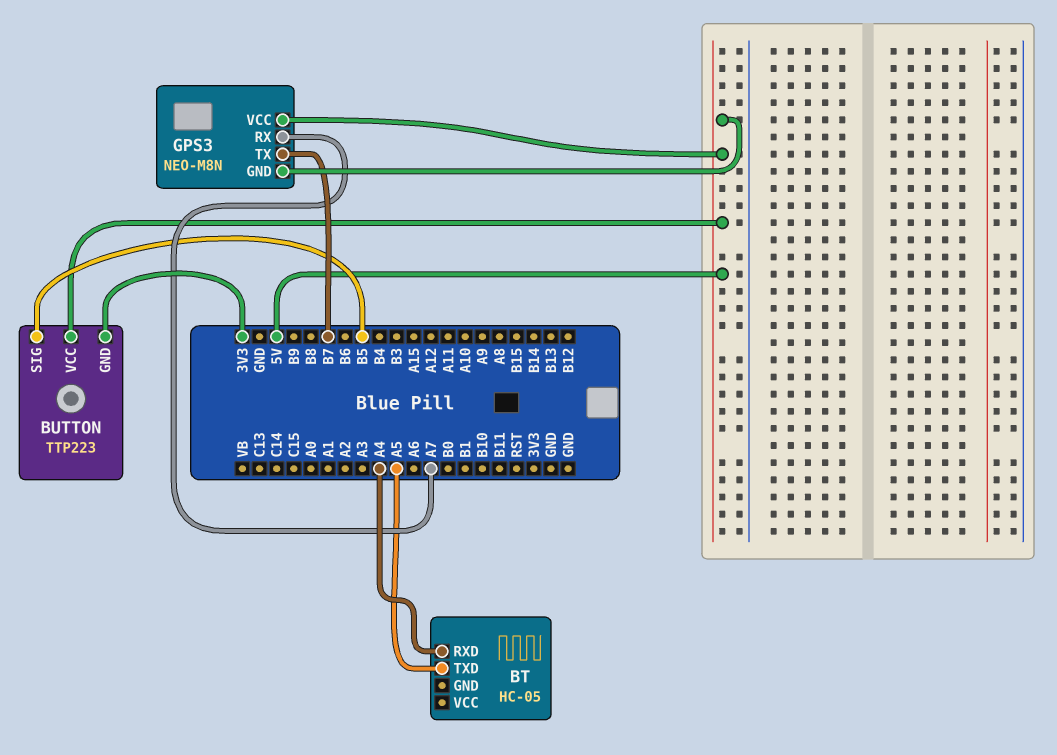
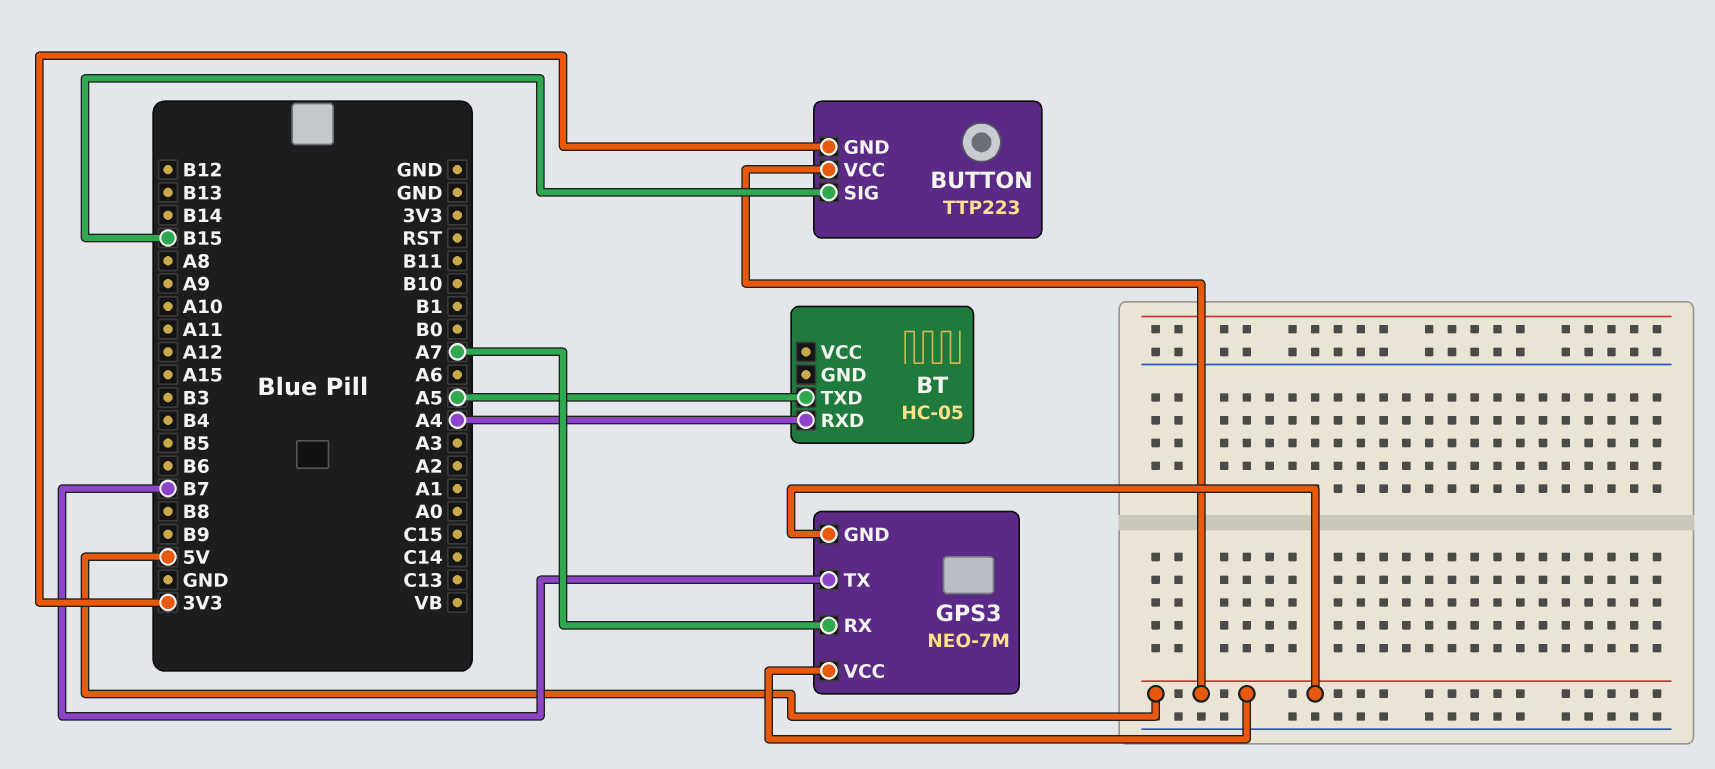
BUTTON pin SIG: B5 -> B15
GPS3: NEO-M8N -> NEO-7M

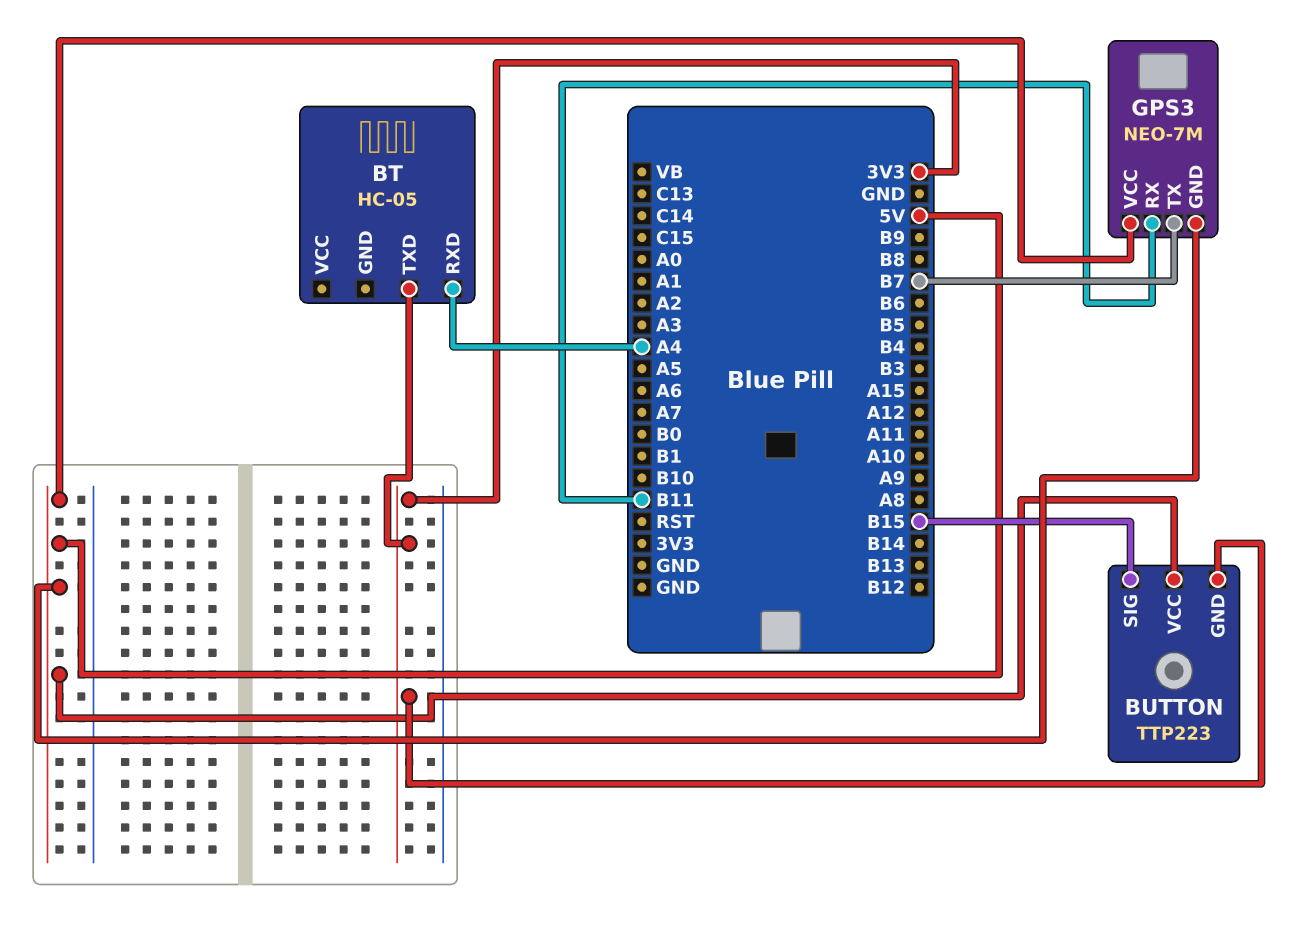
BT pin TXD: A5 -> 3V3
GPS3 pin RX: A7 -> B11

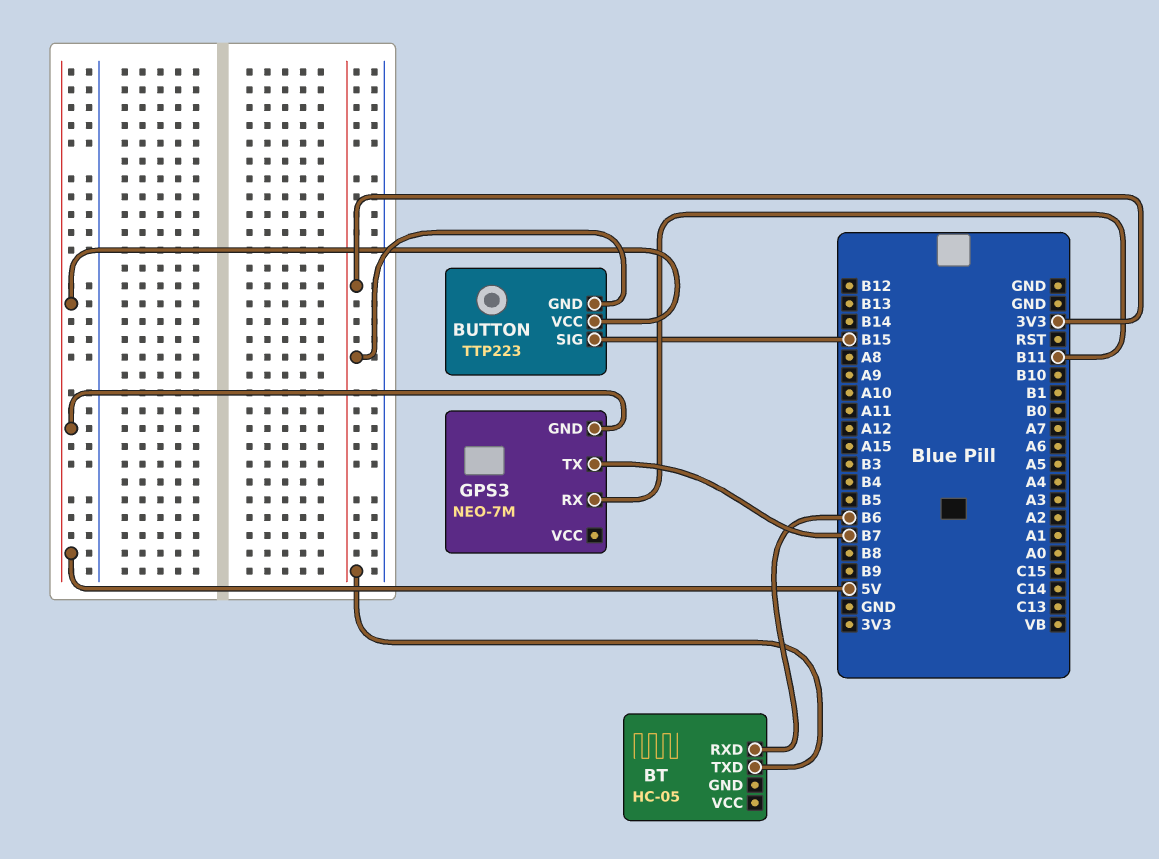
BT pin RXD: A4 -> B6
GPS3 pin VCC: 5V -> none

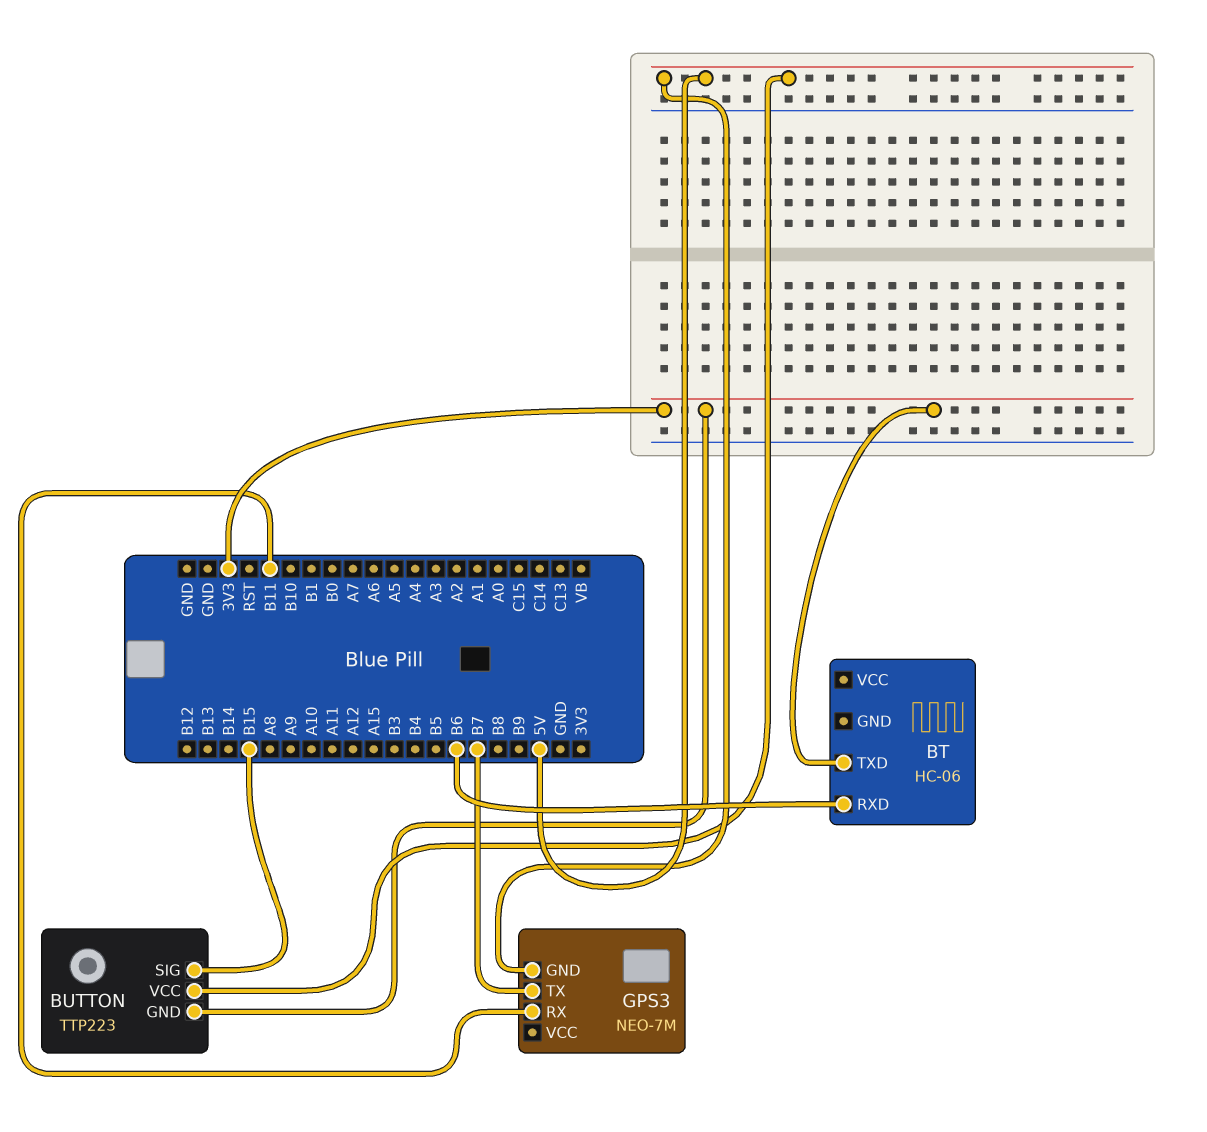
BT: HC-05 -> HC-06

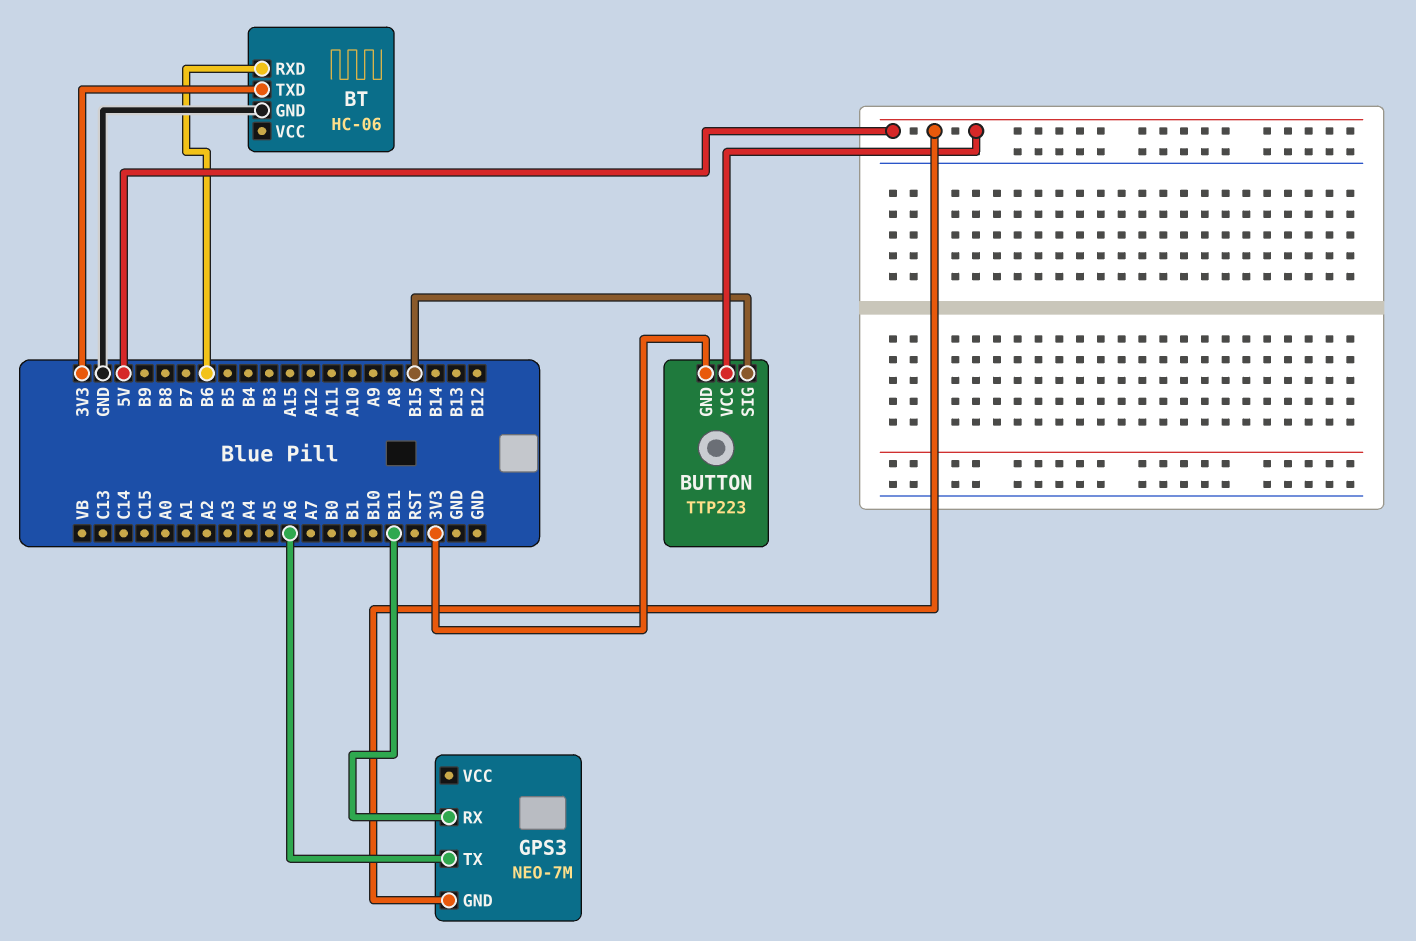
BT pin GND: none -> GND
GPS3 pin TX: B7 -> A6

